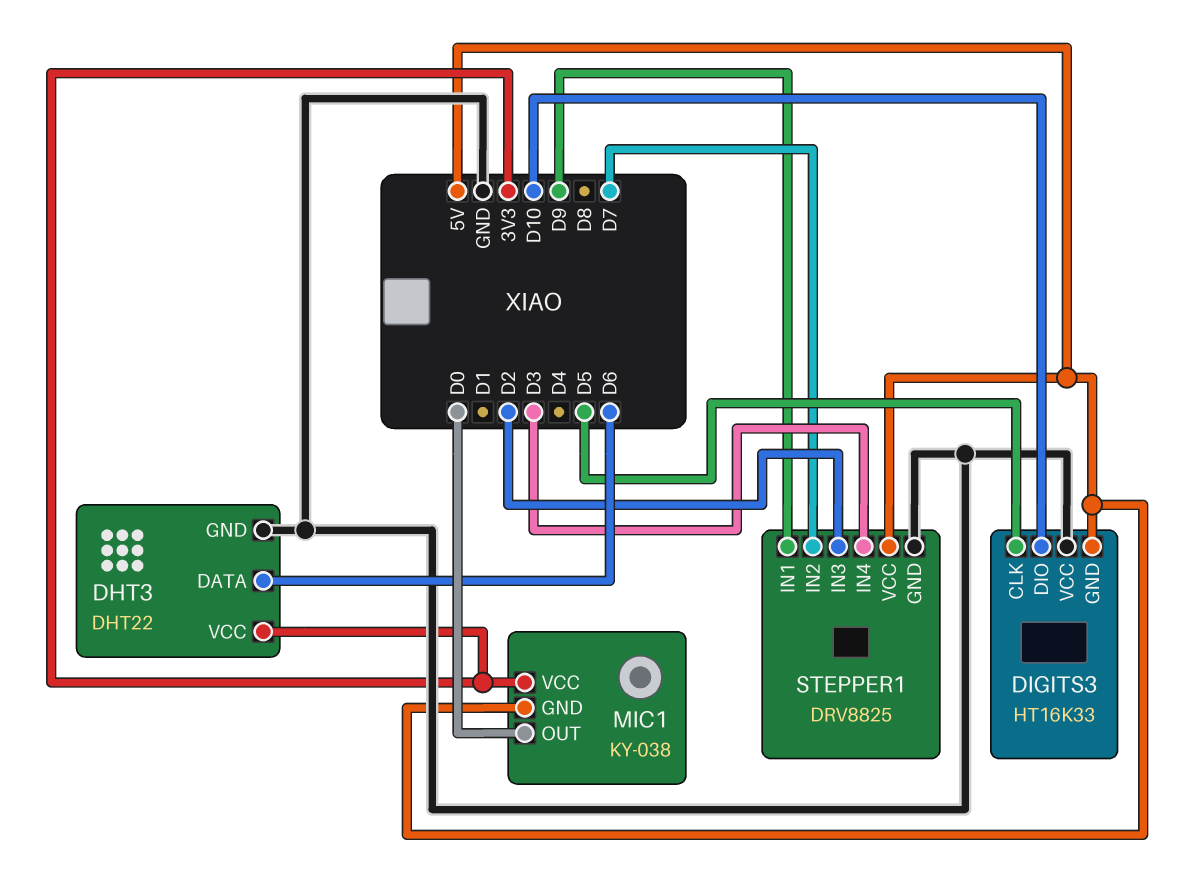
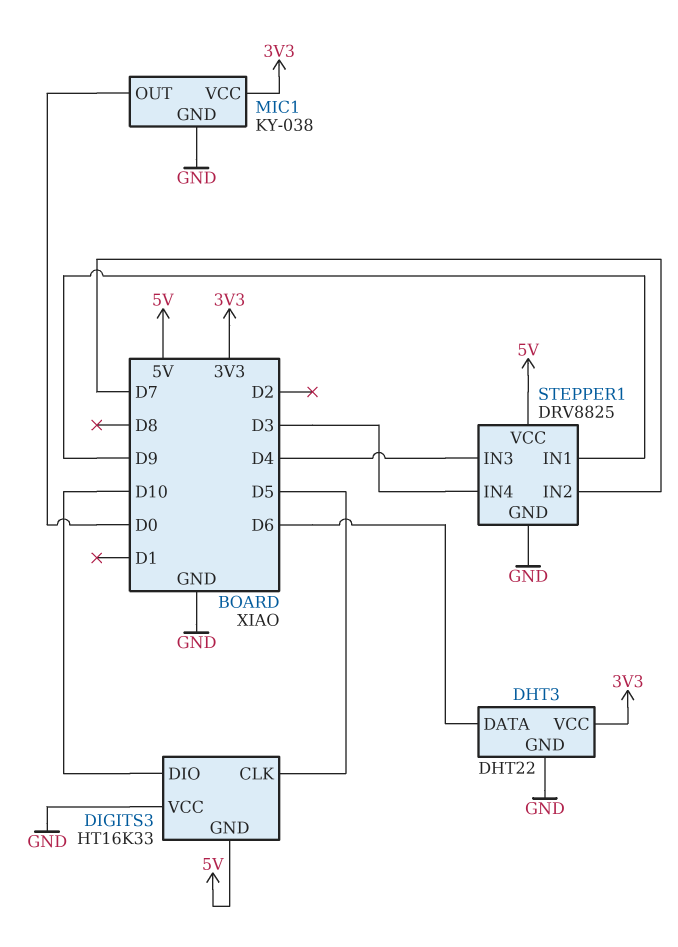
MIC1 pin GND: 5V -> GND
STEPPER1 pin IN3: D2 -> D4

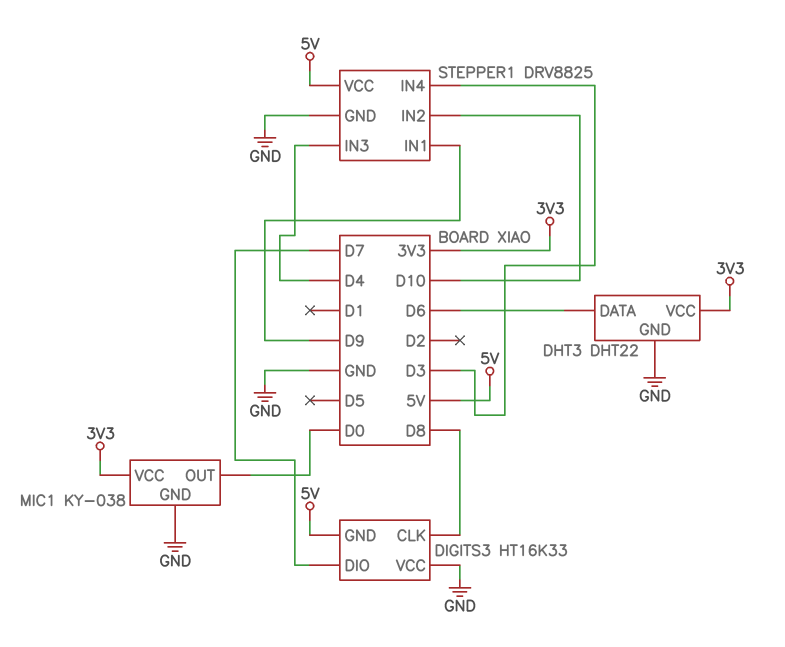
DIGITS3 pin CLK: D5 -> D8
DIGITS3 pin DIO: D10 -> D7
STEPPER1 pin IN2: D7 -> D10

